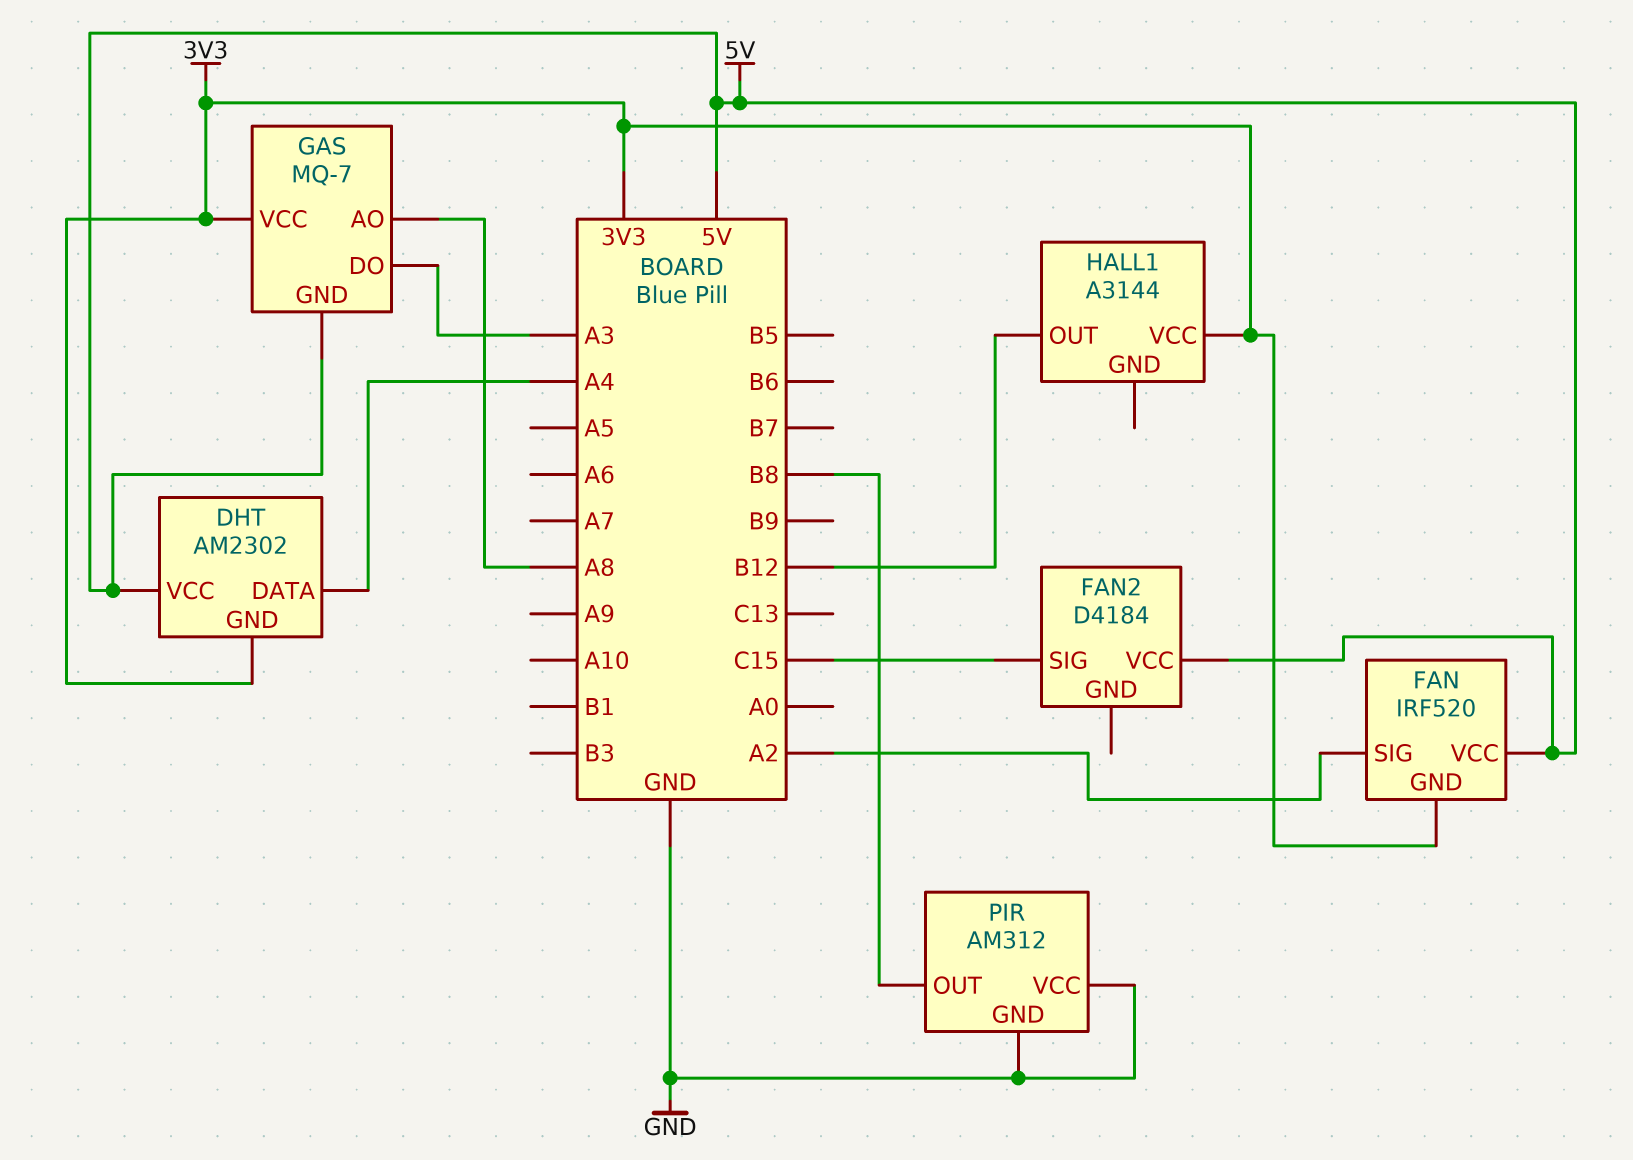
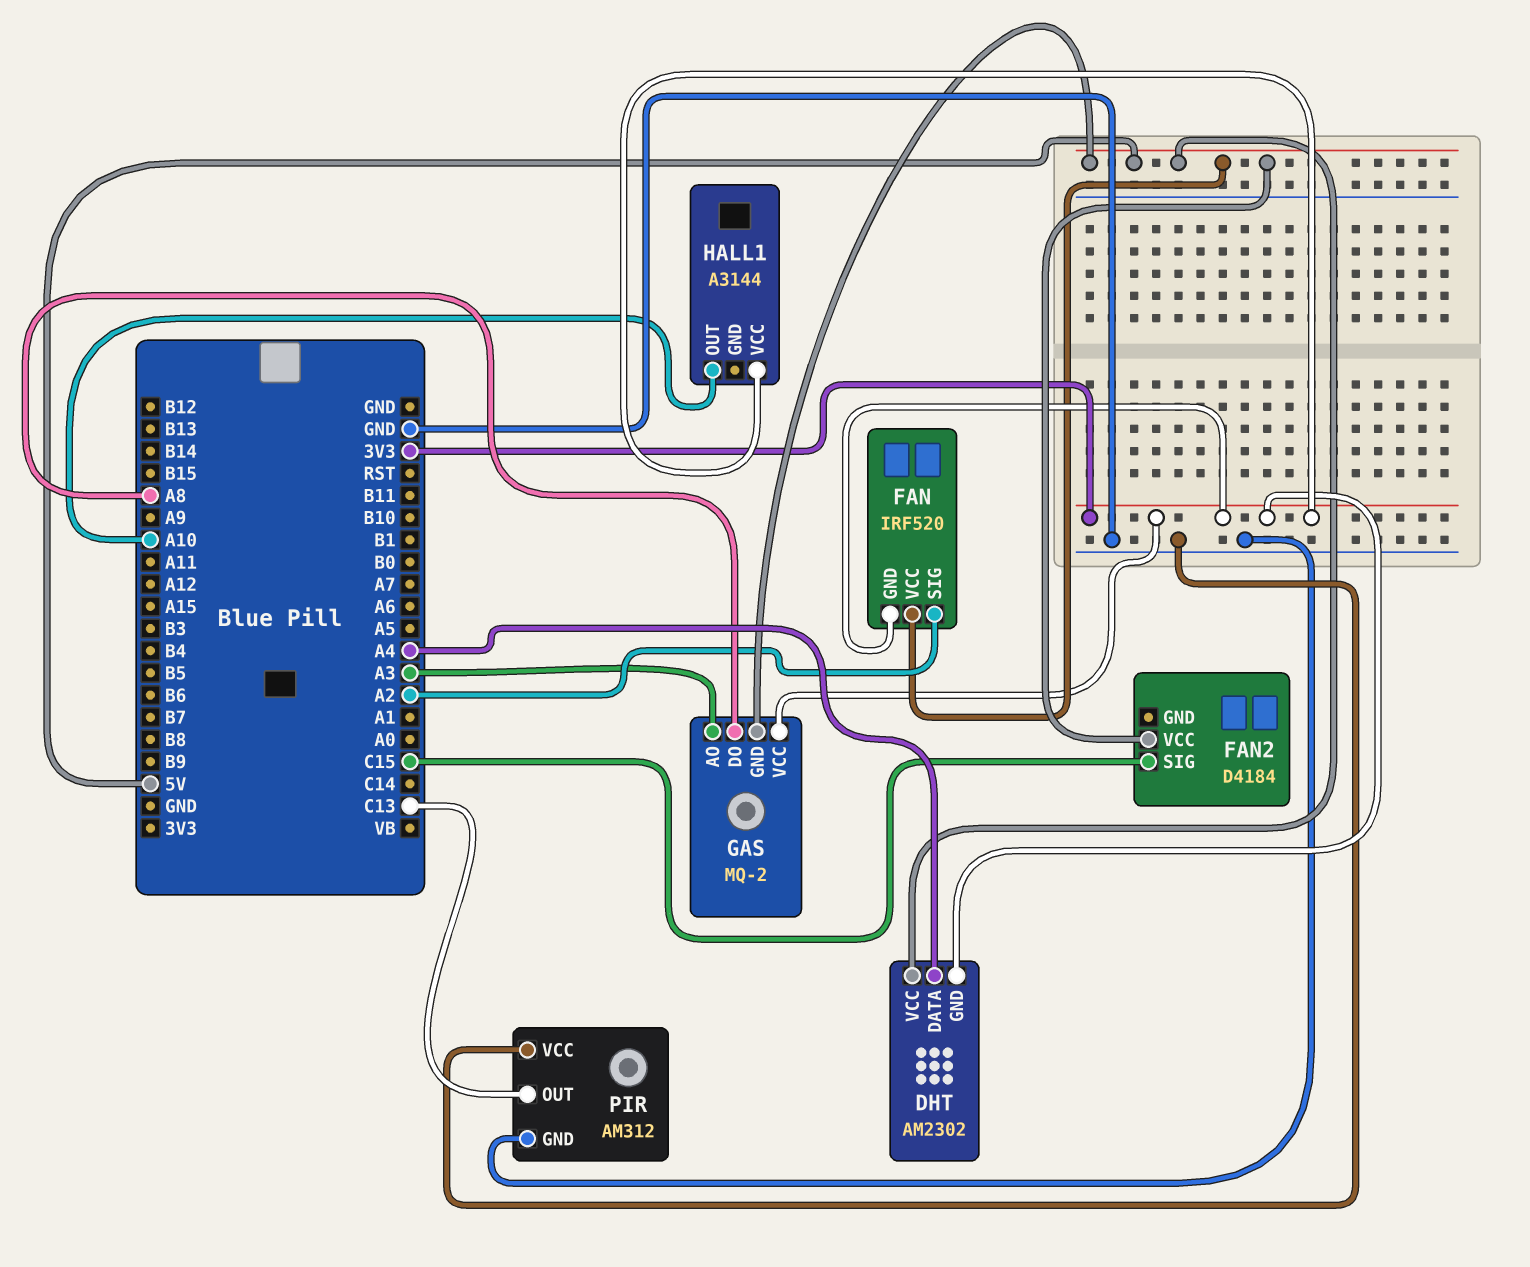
GAS: MQ-7 -> MQ-2
GAS pin AO: A8 -> A3
GAS pin DO: A3 -> A8
HALL1 pin OUT: B12 -> A10
PIR pin OUT: B8 -> C13

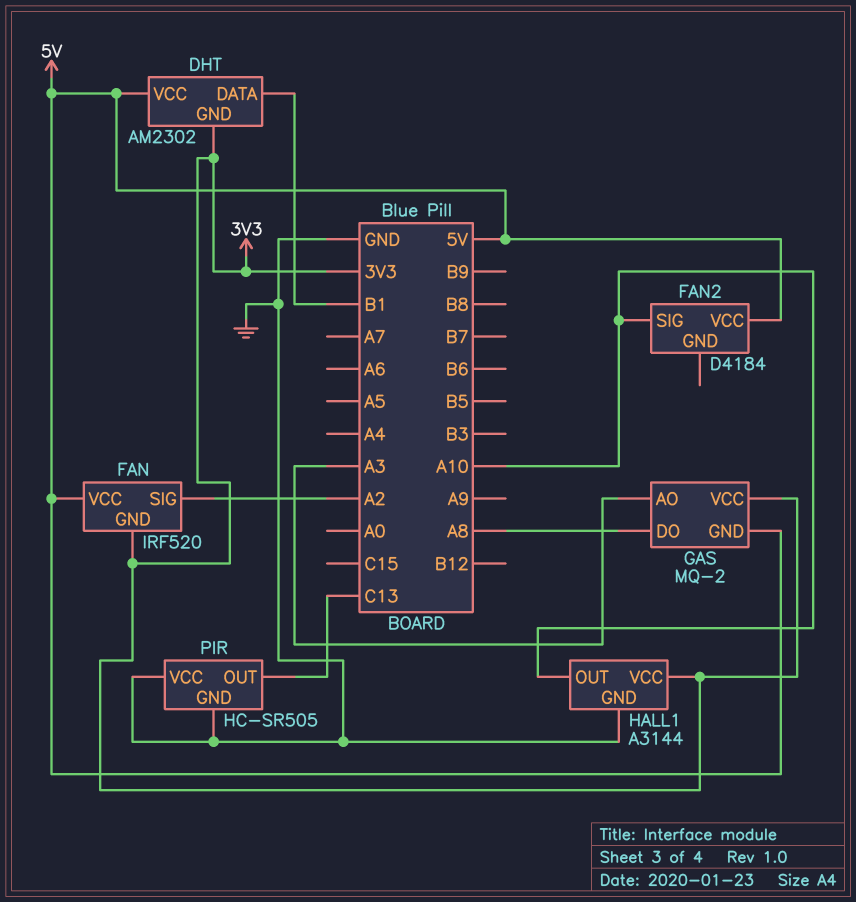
DHT pin DATA: A4 -> B1
FAN2 pin SIG: C15 -> A10
HALL1 pin GND: none -> GND
PIR: AM312 -> HC-SR505

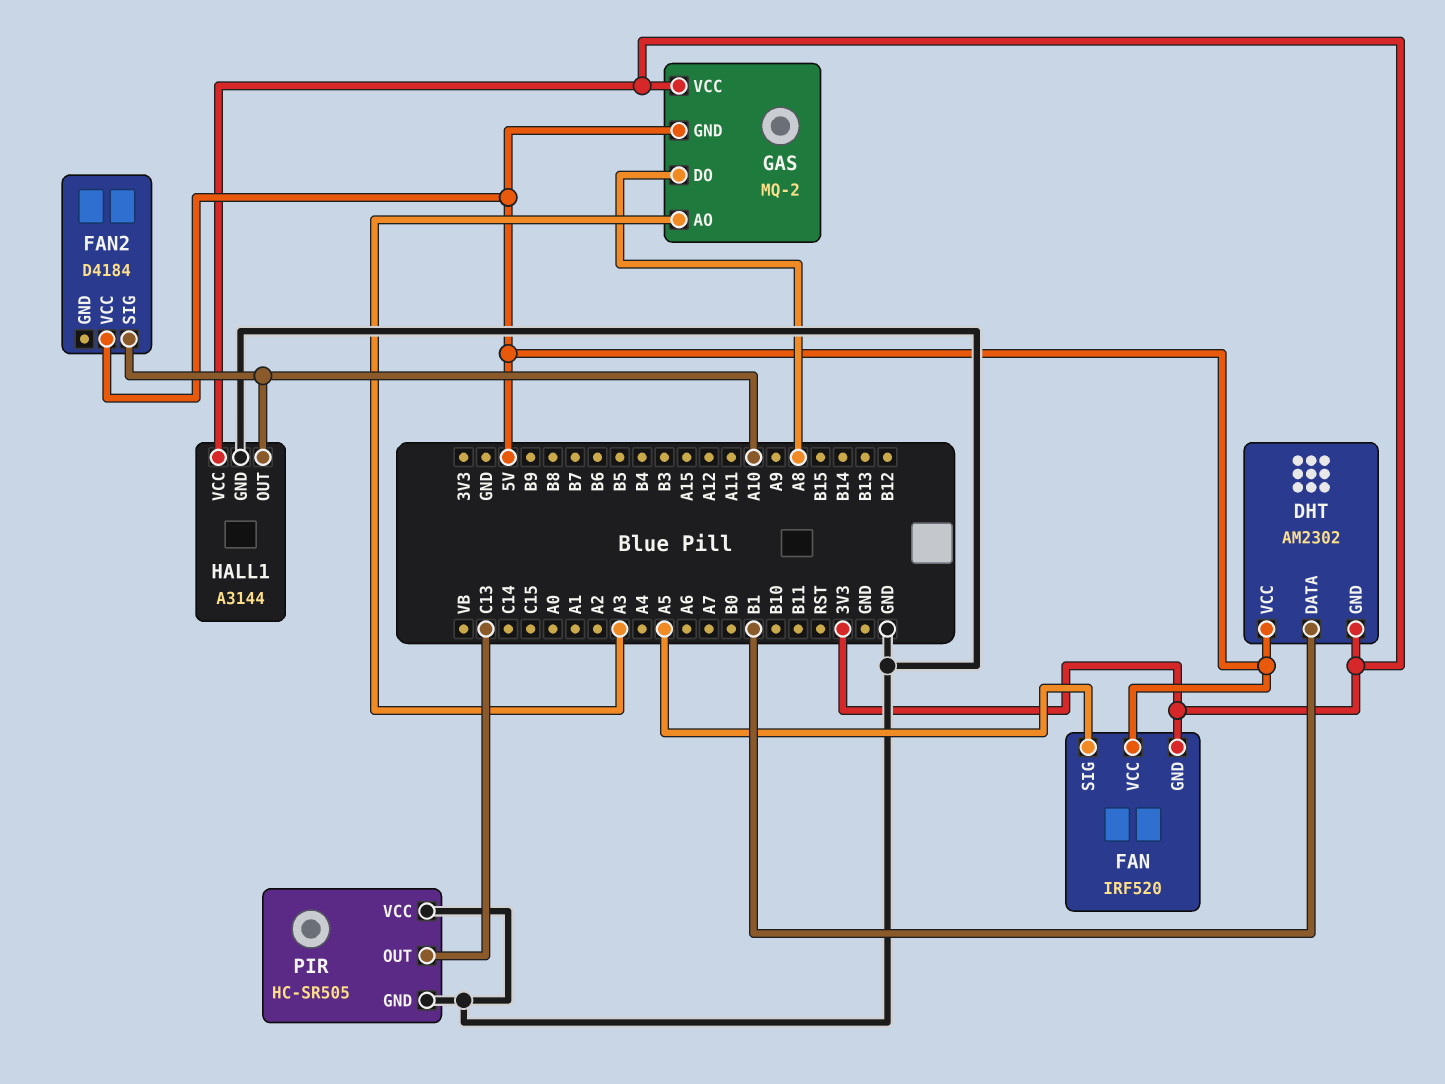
FAN pin SIG: A2 -> A5

